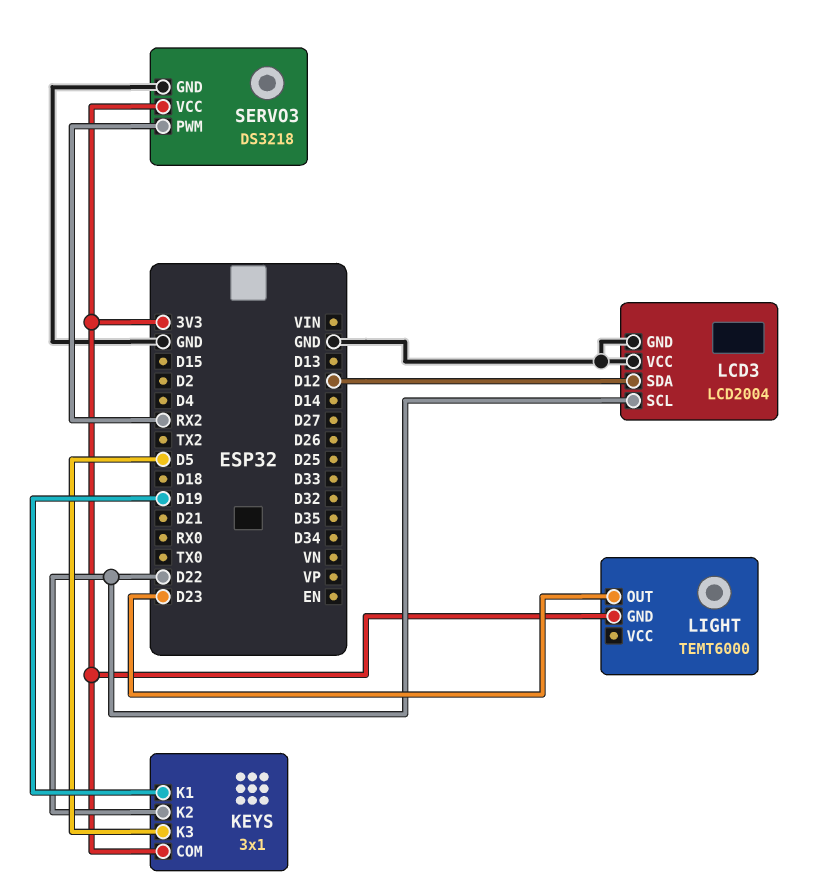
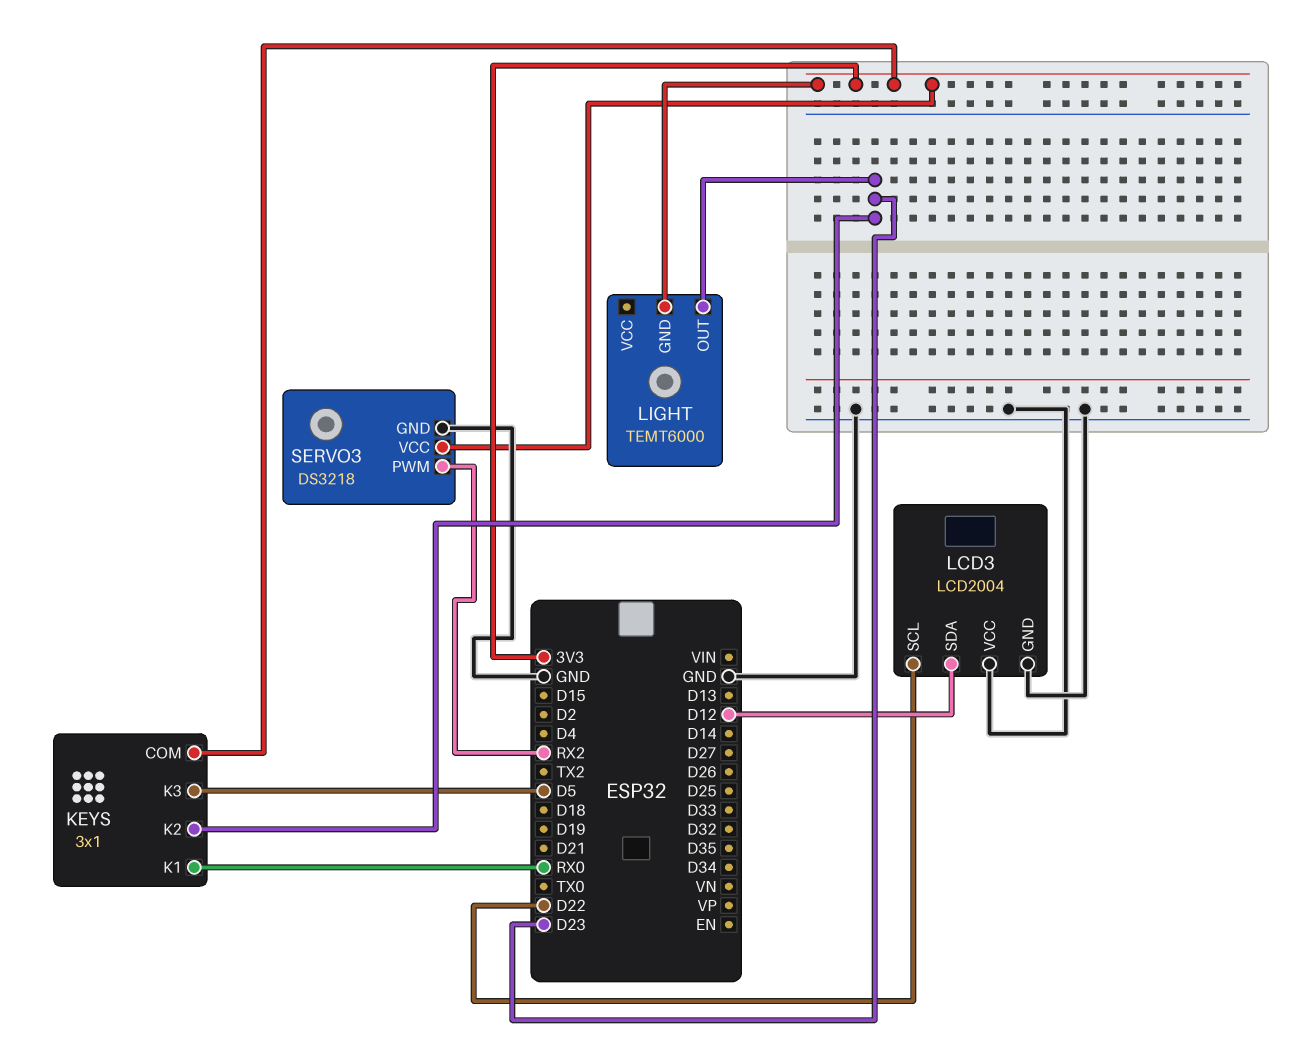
KEYS pin K1: D19 -> RX0
KEYS pin K2: D22 -> D23

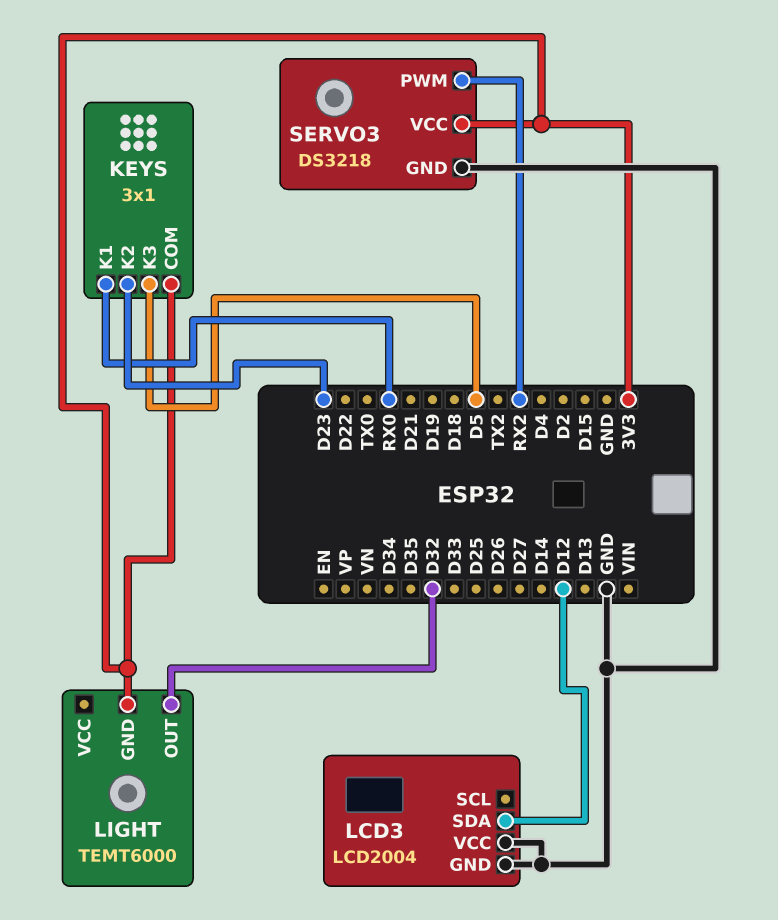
LCD3 pin SCL: D22 -> none
LIGHT pin OUT: D23 -> D32

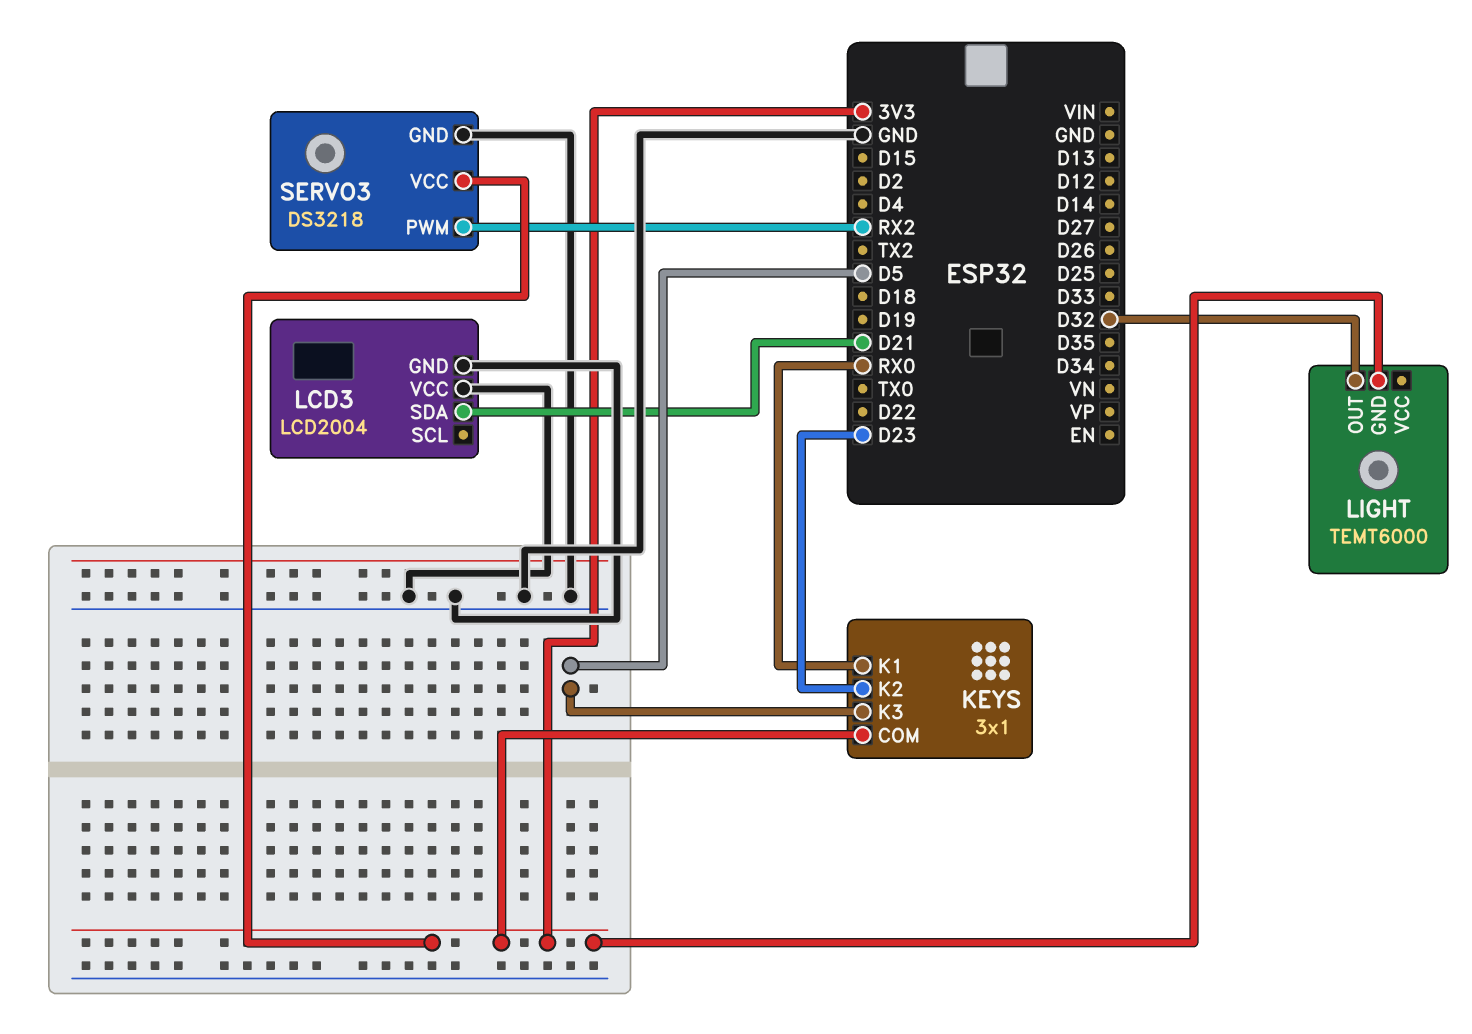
LCD3 pin SDA: D12 -> D21

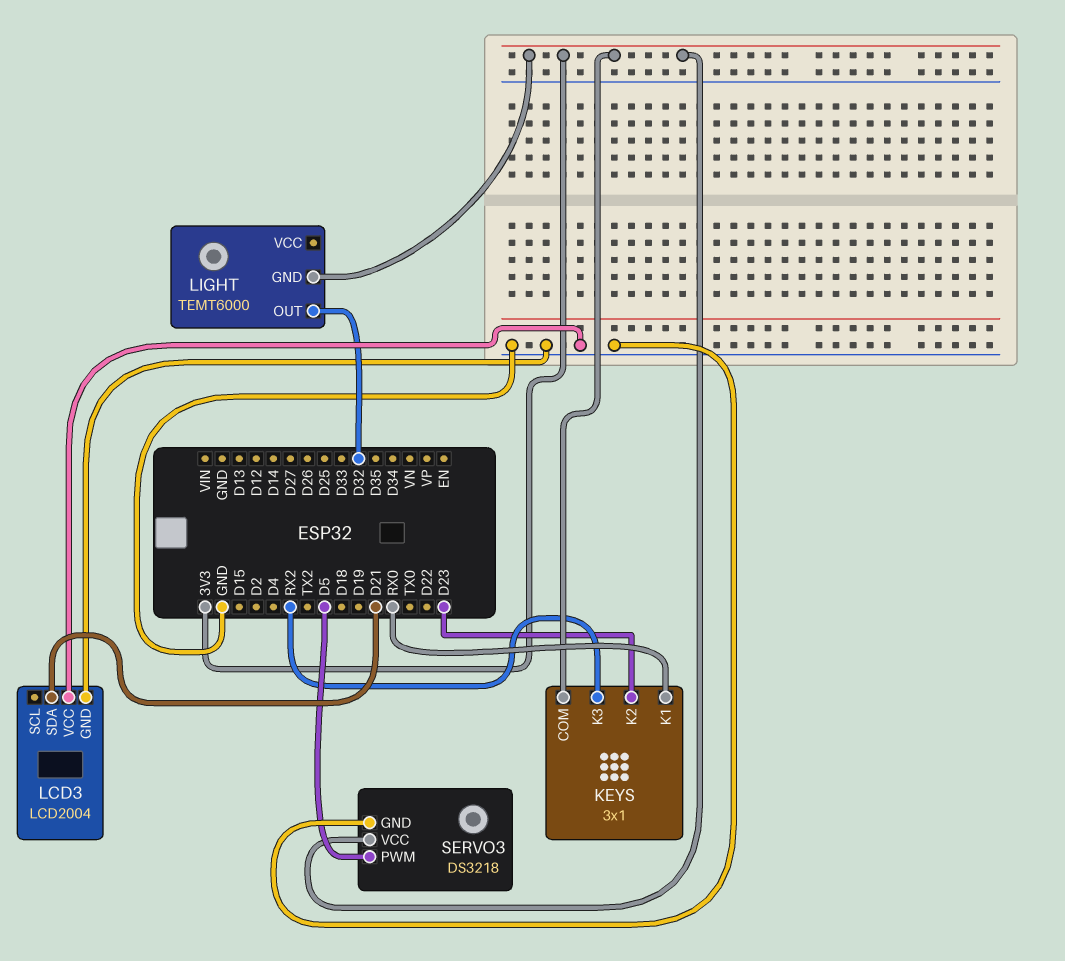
KEYS pin K3: D5 -> RX2
SERVO3 pin PWM: RX2 -> D5

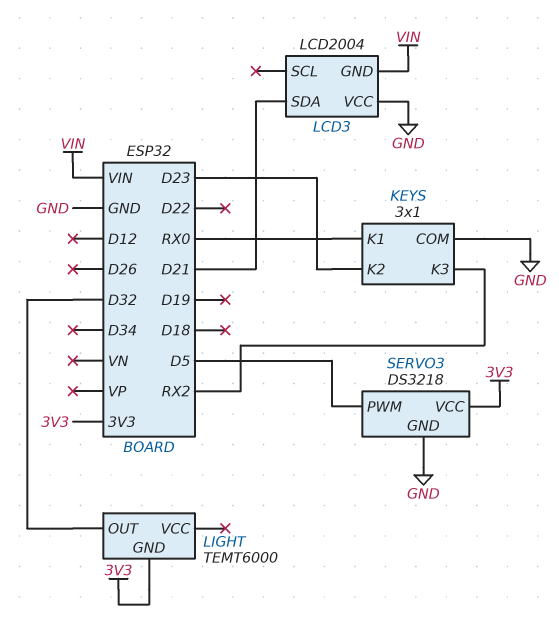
KEYS pin COM: 3V3 -> GND
LCD3 pin GND: GND -> VIN

